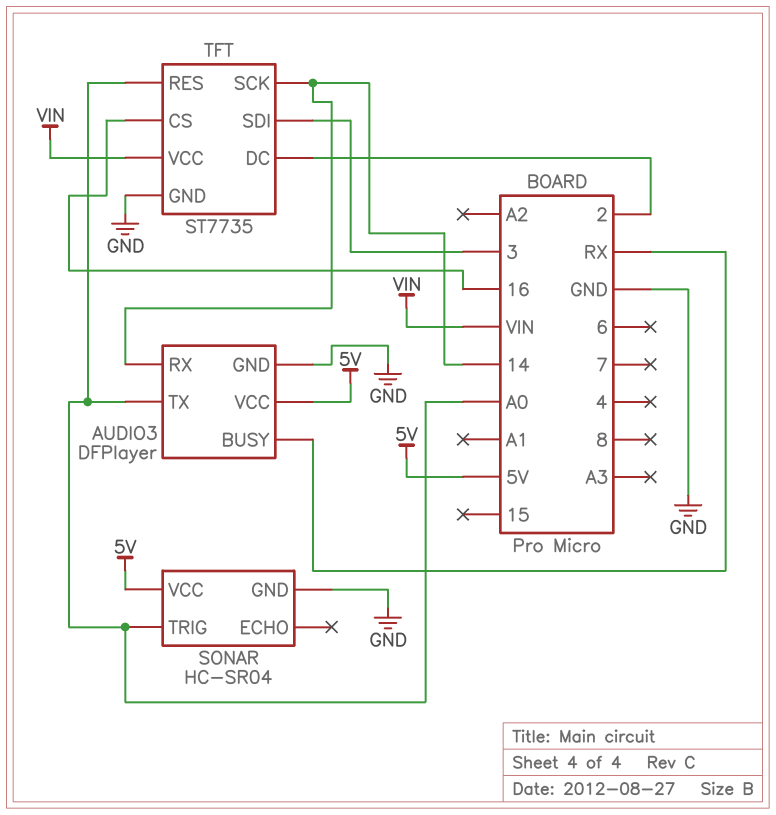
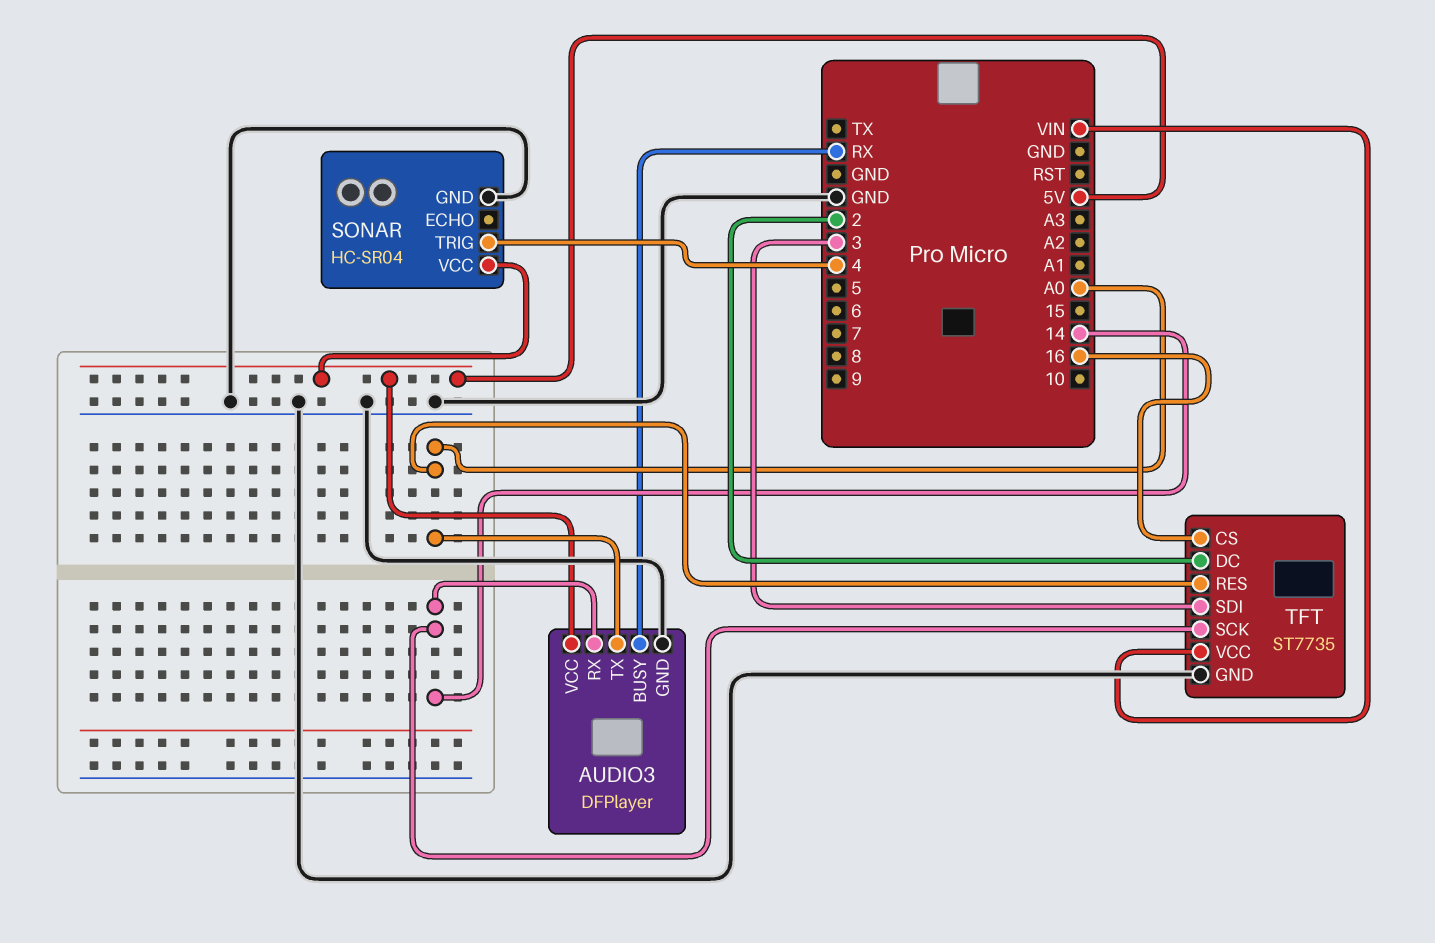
SONAR pin TRIG: A0 -> 4

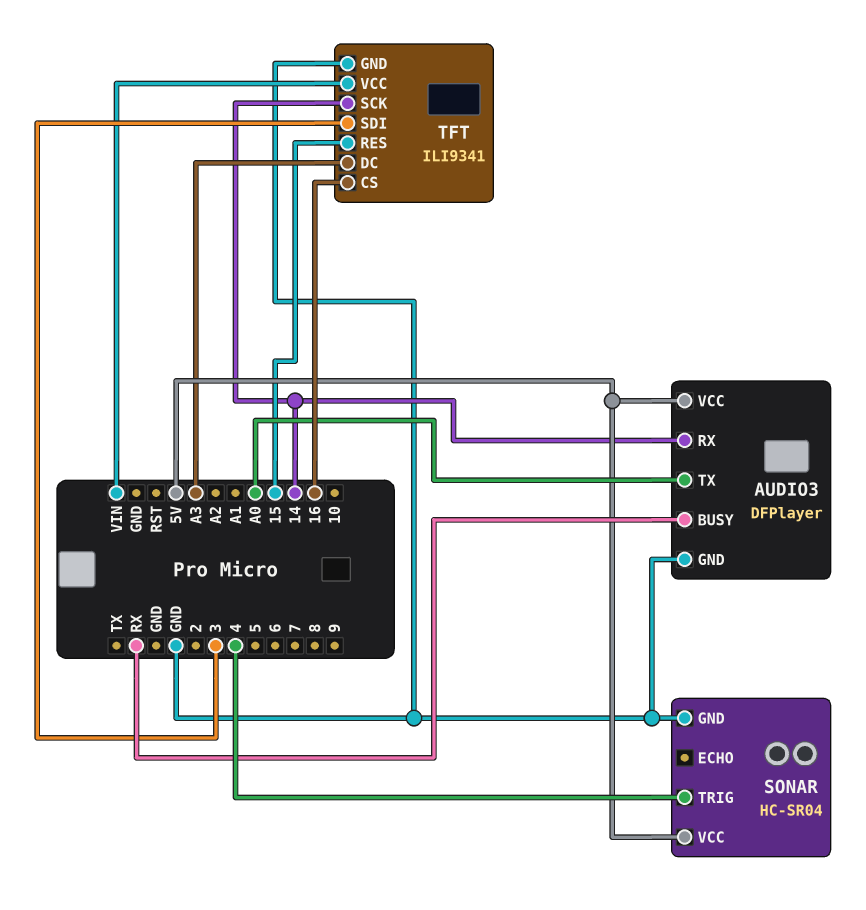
TFT: ST7735 -> ILI9341
TFT pin DC: 2 -> A3
TFT pin RES: A0 -> 15

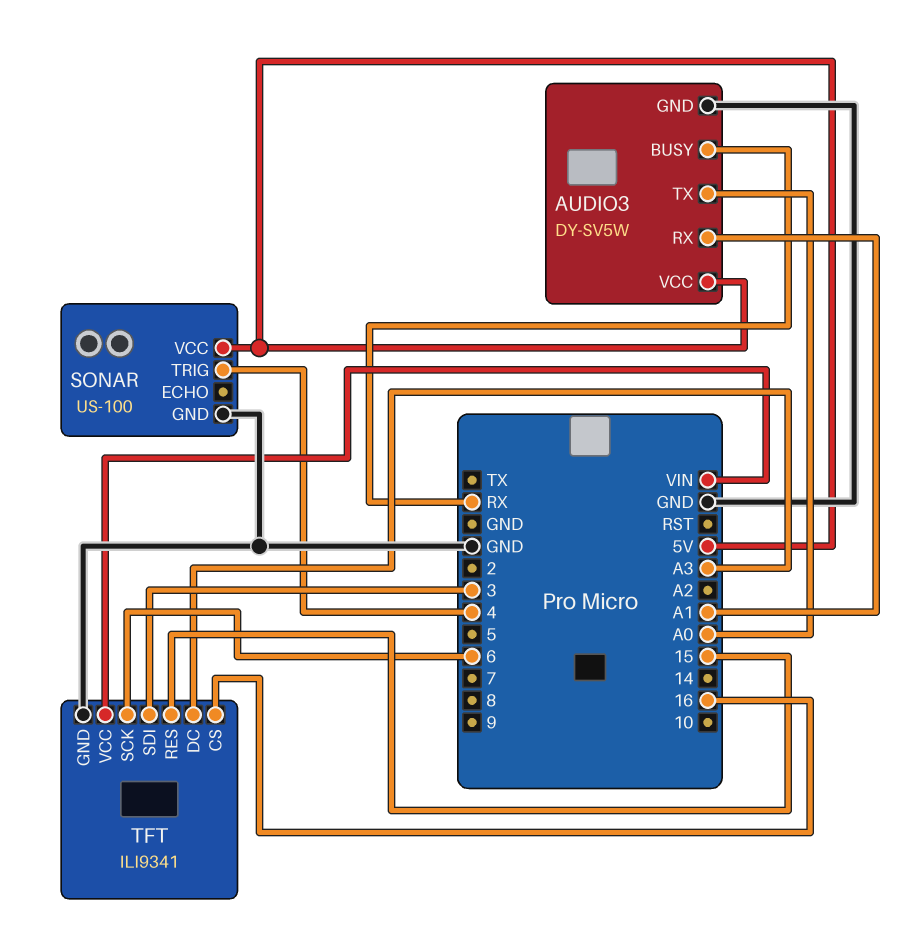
AUDIO3: DFPlayer -> DY-SV5W
AUDIO3 pin RX: 14 -> A1
SONAR: HC-SR04 -> US-100
TFT pin SCK: 14 -> 6

